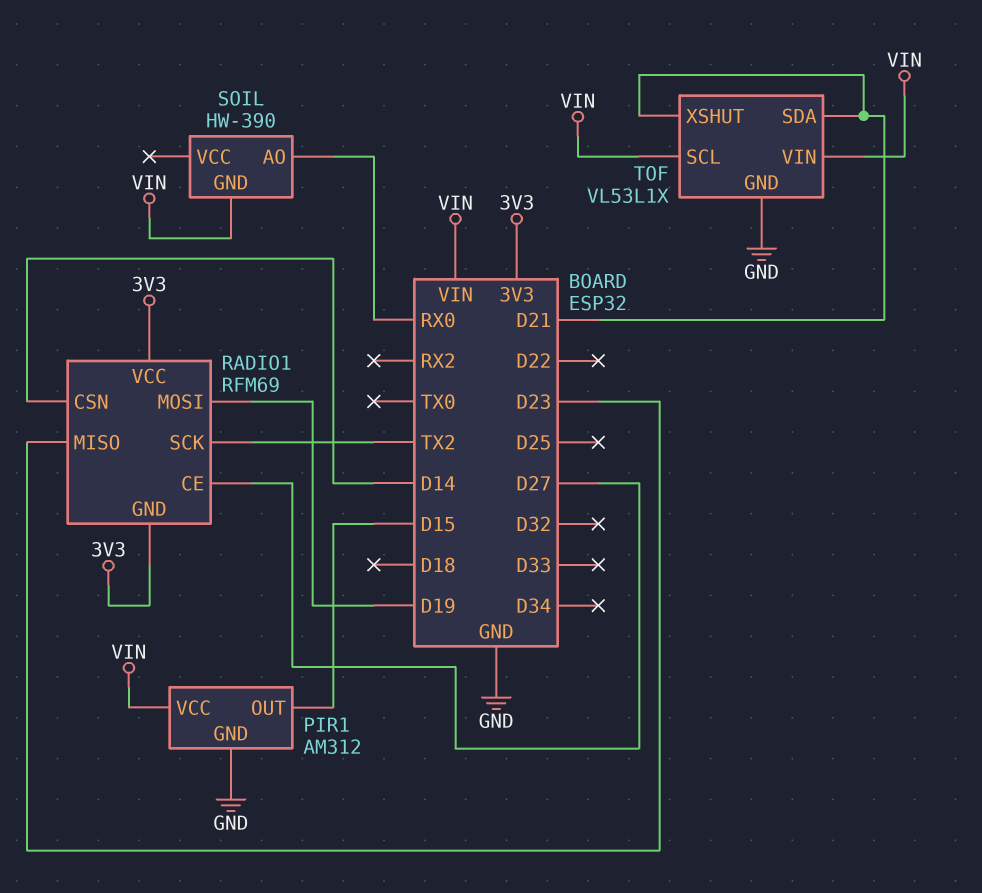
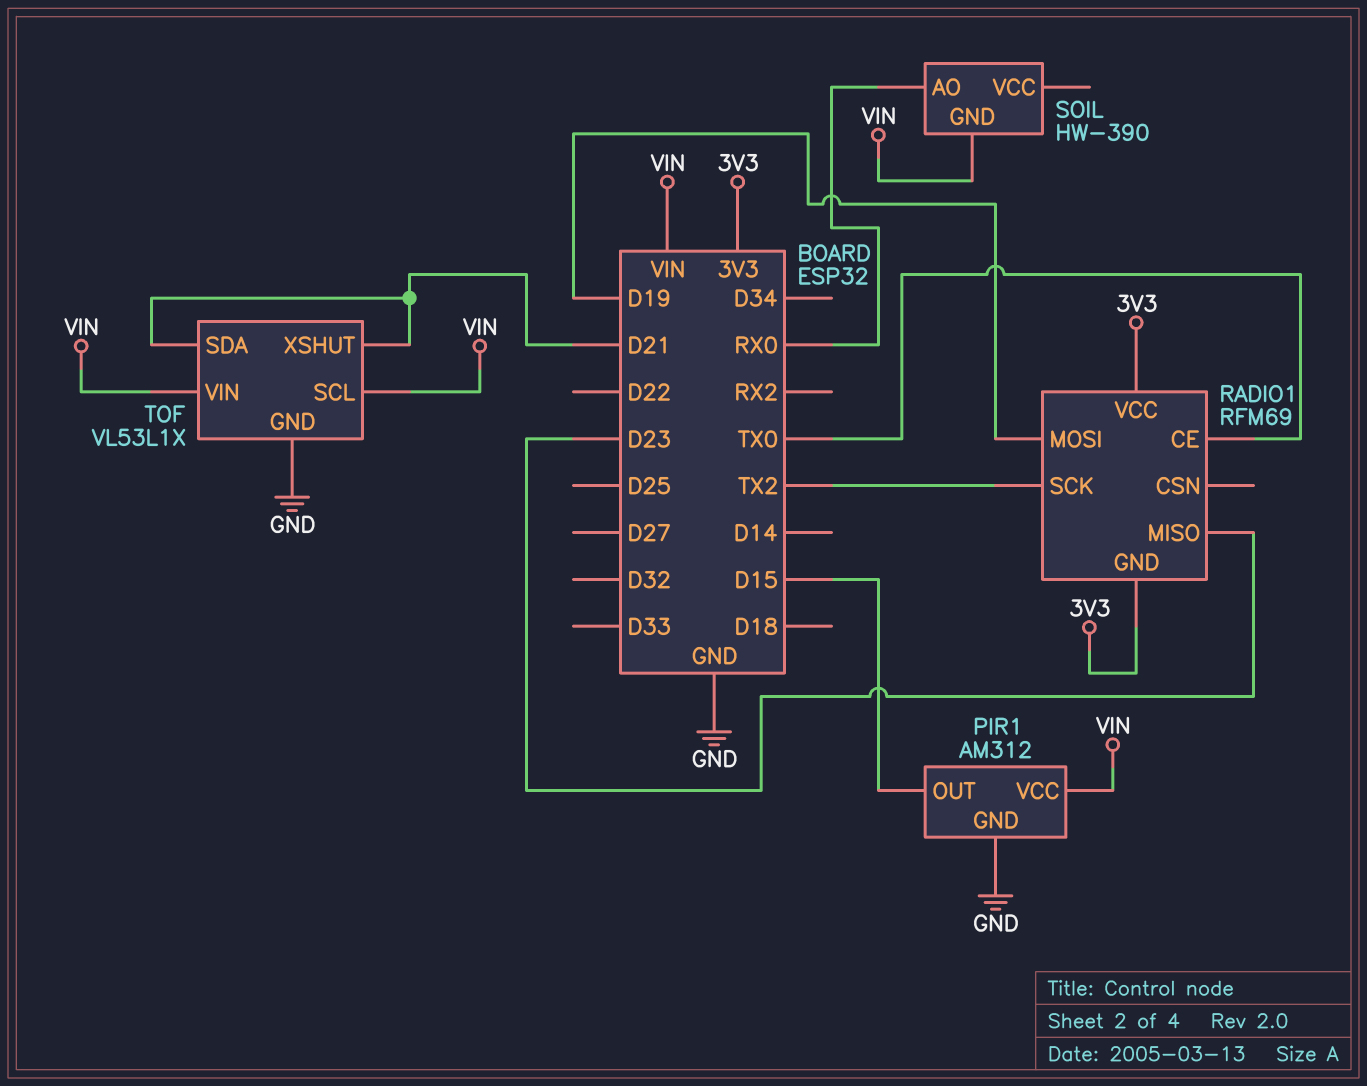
RADIO1 pin CE: D27 -> TX0
RADIO1 pin CSN: D14 -> none

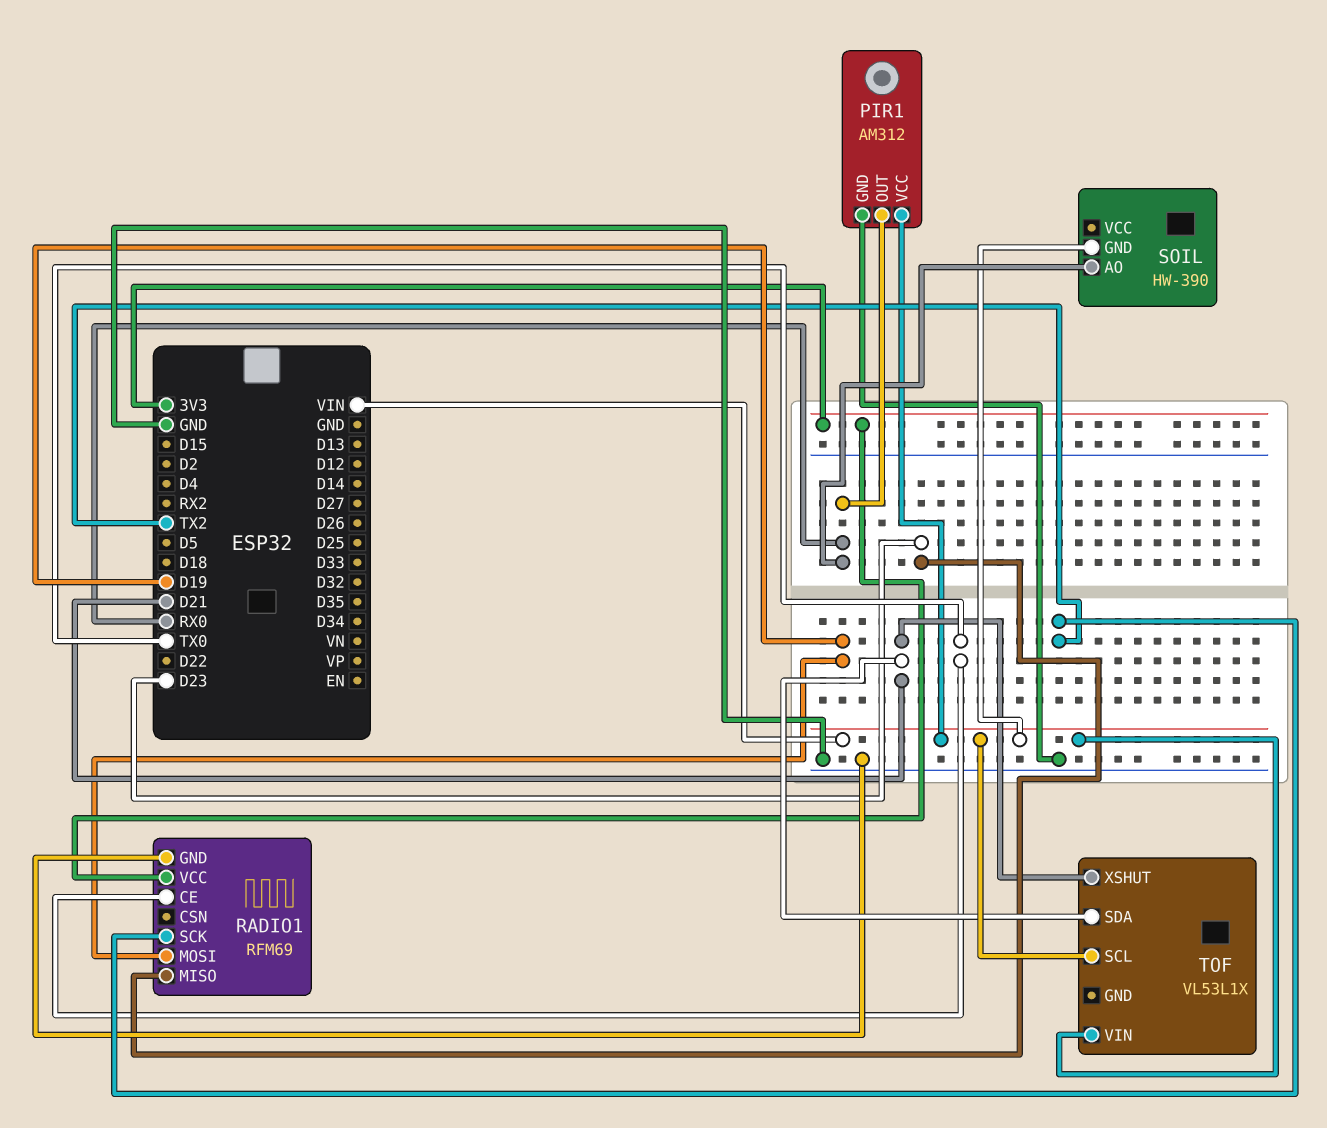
PIR1 pin OUT: D15 -> RX0
RADIO1 pin GND: 3V3 -> GND
TOF pin GND: GND -> none

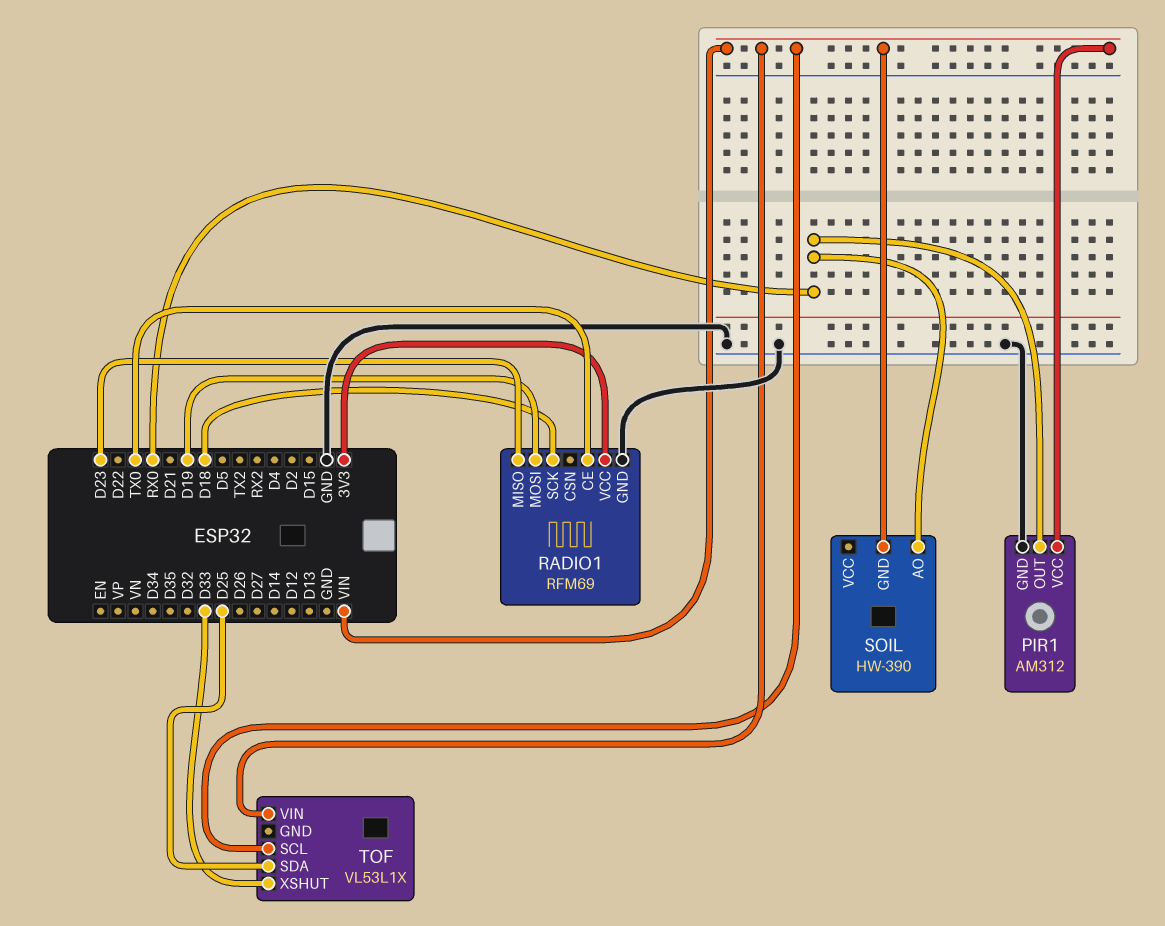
RADIO1 pin SCK: TX2 -> D18
TOF pin SDA: D21 -> D25
TOF pin XSHUT: D21 -> D33

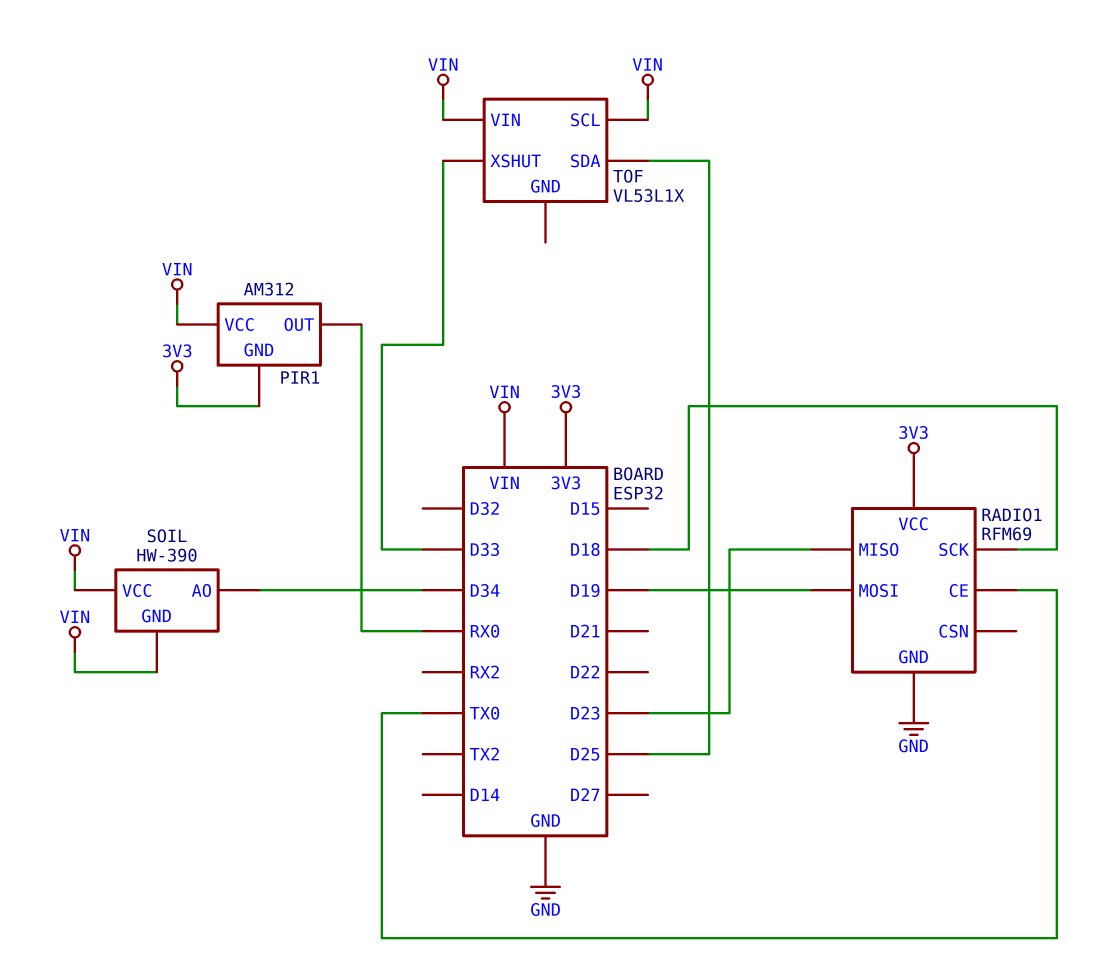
PIR1 pin GND: GND -> 3V3
SOIL pin AO: RX0 -> D34
SOIL pin VCC: none -> VIN

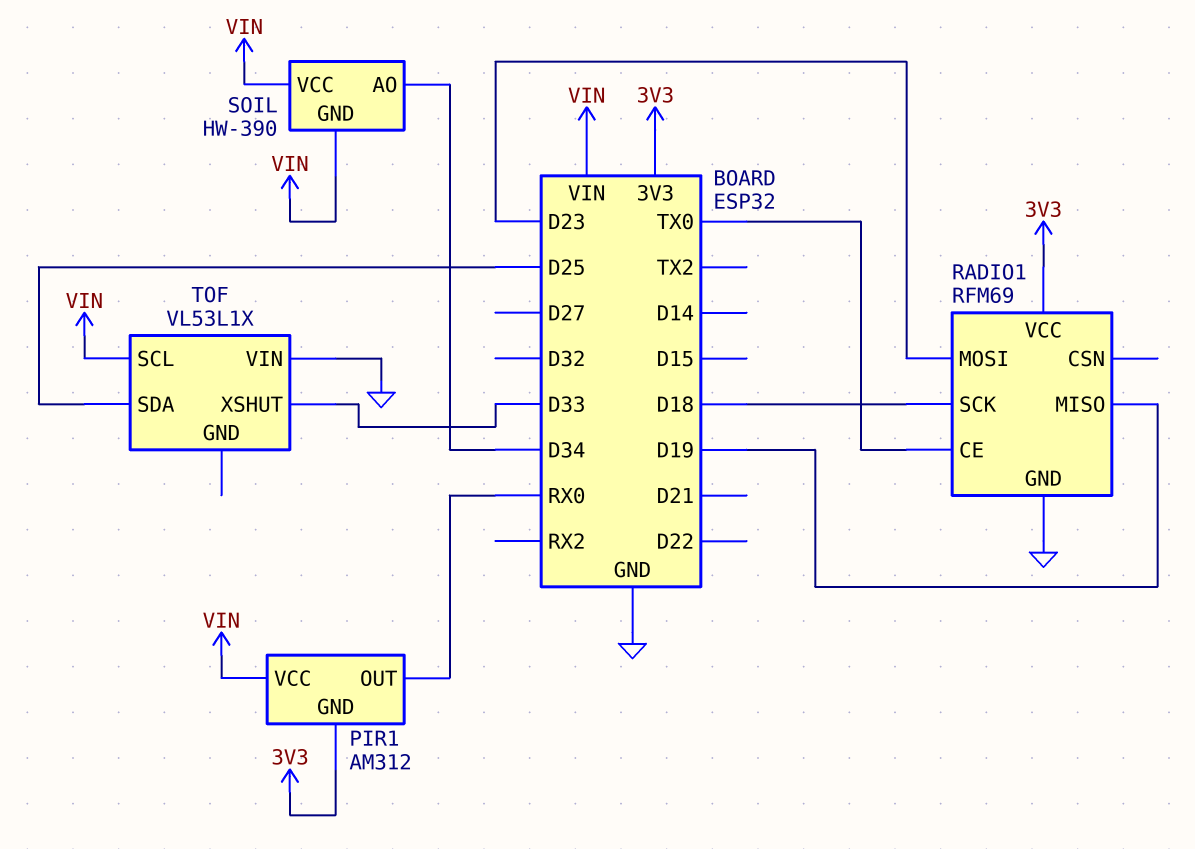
RADIO1 pin MISO: D23 -> D19
RADIO1 pin MOSI: D19 -> D23
TOF pin VIN: VIN -> GND

